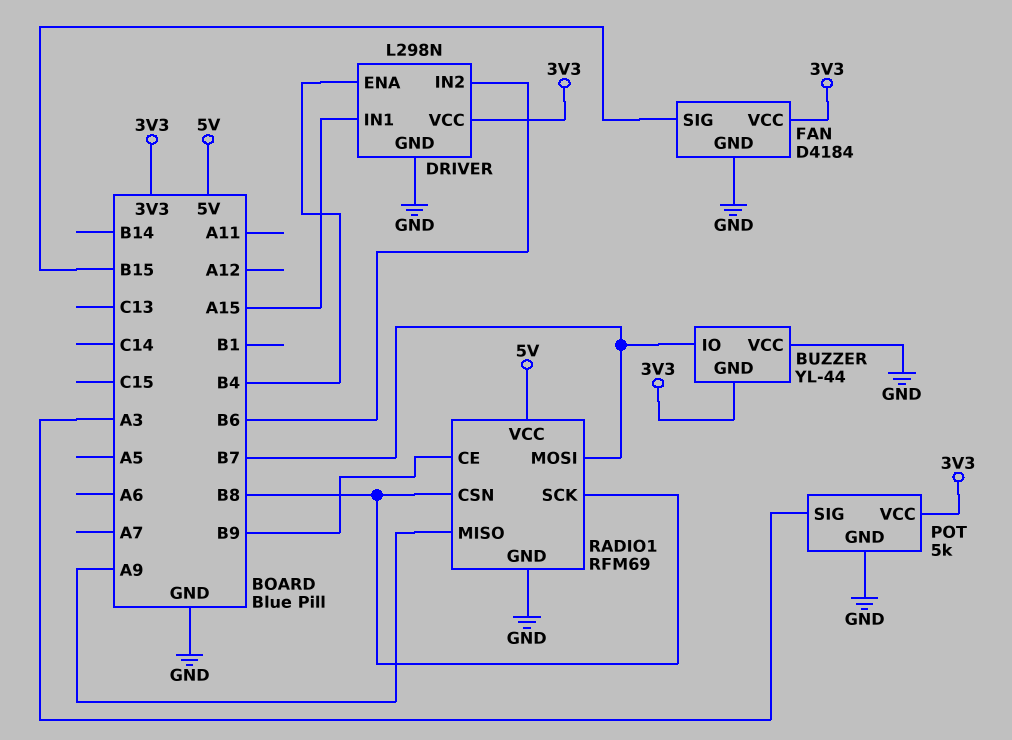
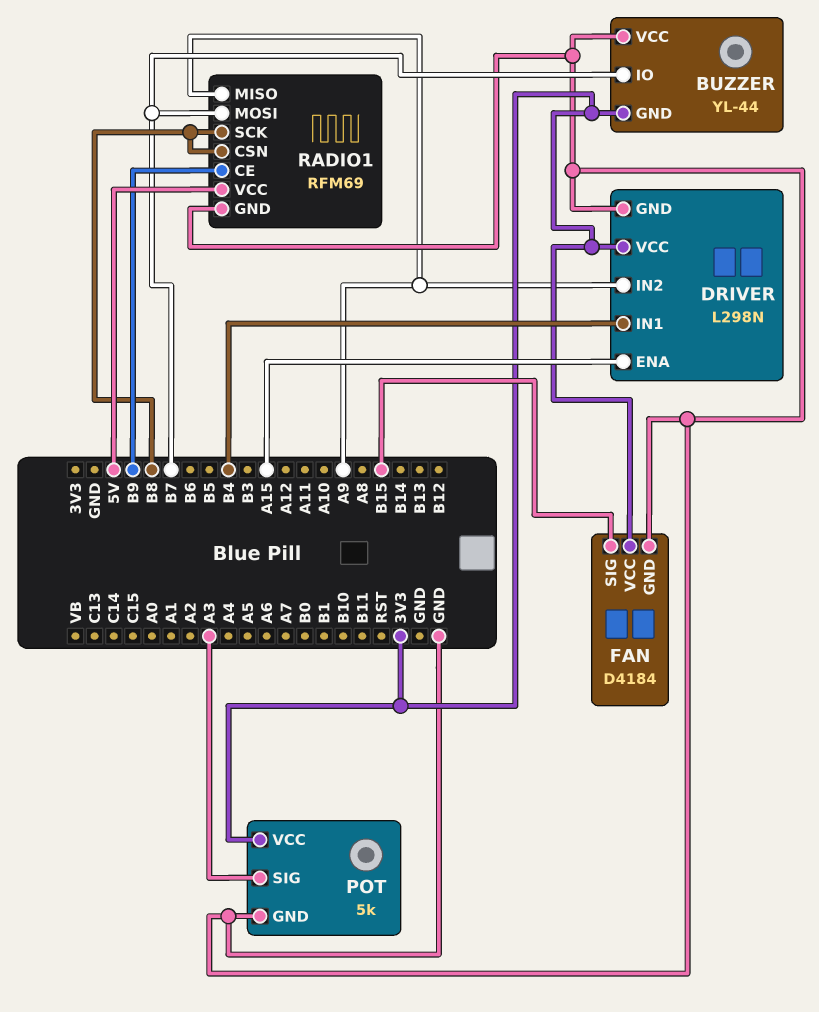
DRIVER pin ENA: B4 -> A15
DRIVER pin IN1: A15 -> B4
DRIVER pin IN2: B6 -> A9

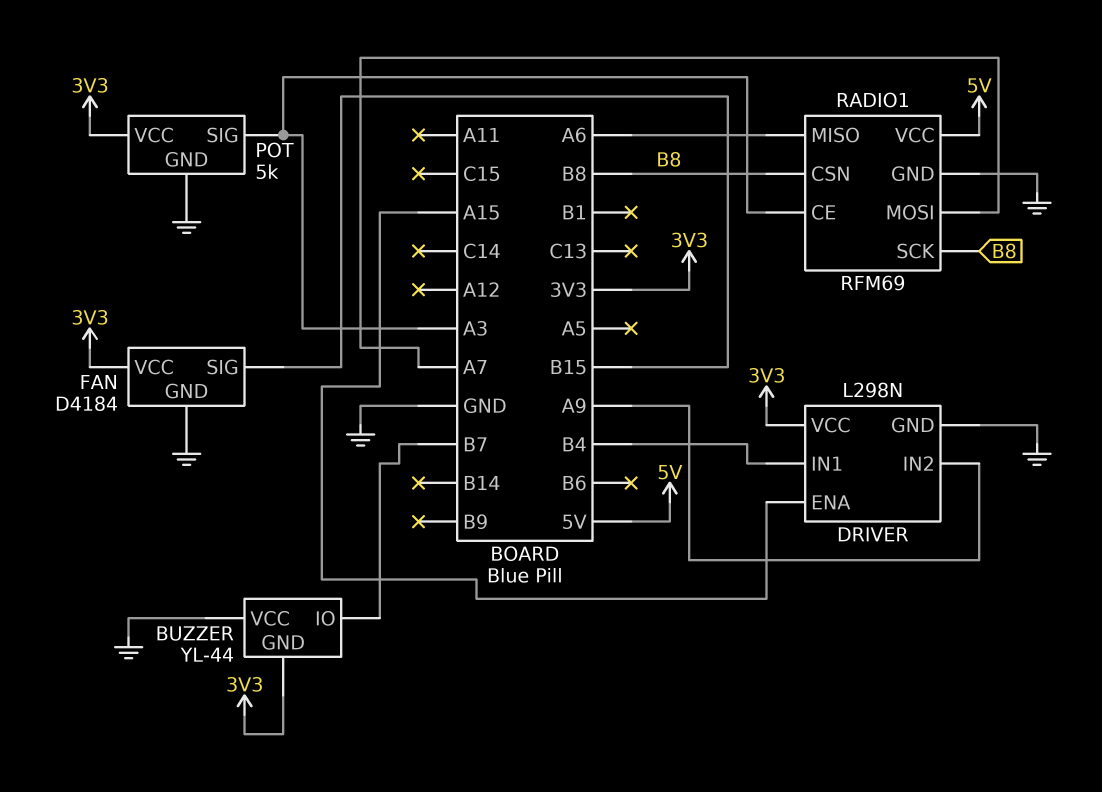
RADIO1 pin CE: B9 -> A3
RADIO1 pin MISO: A9 -> A6
RADIO1 pin MOSI: B7 -> A7

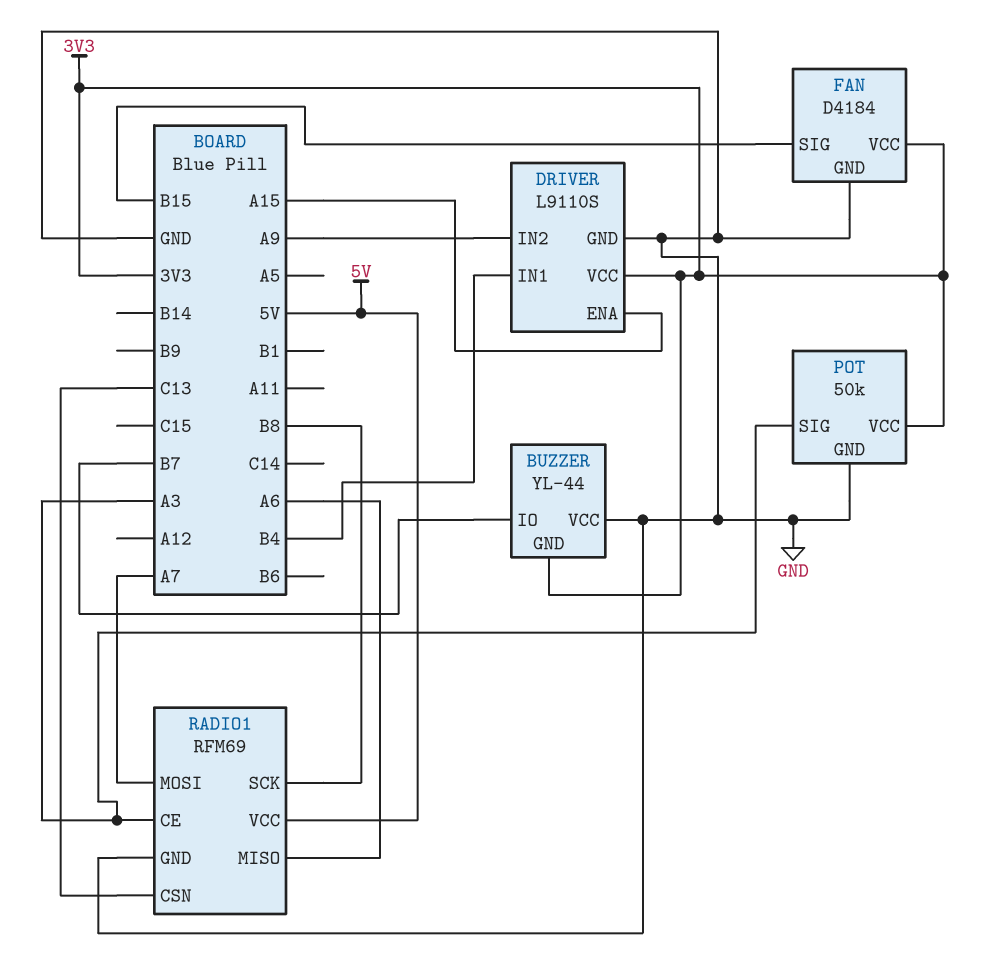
DRIVER: L298N -> L9110S
POT: 5k -> 50k
RADIO1 pin CSN: B8 -> C13

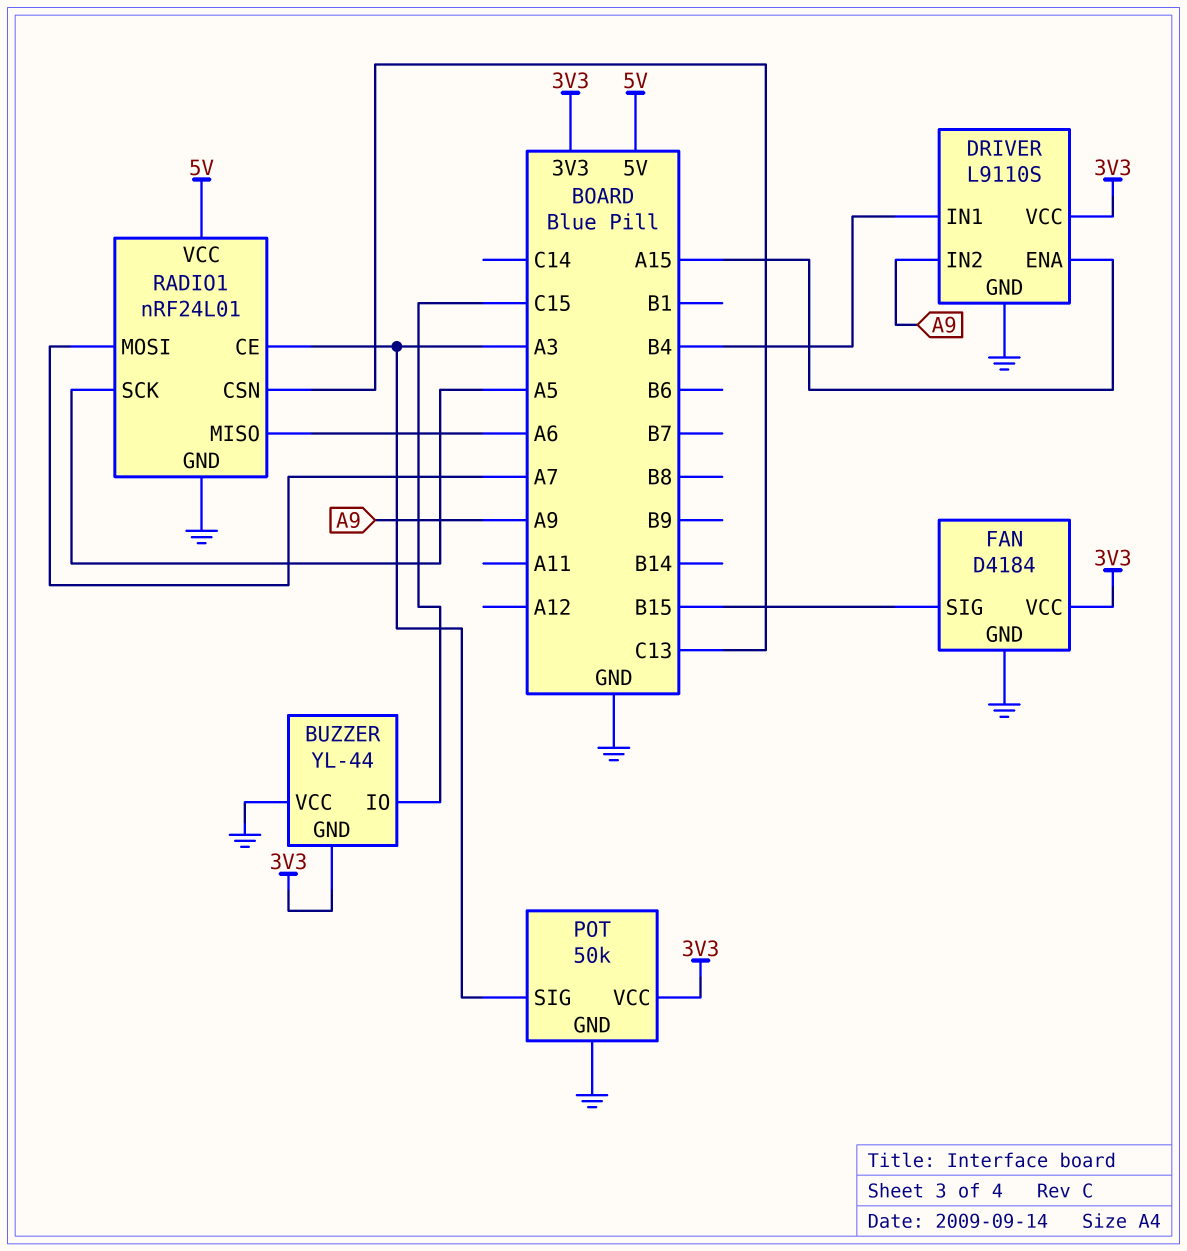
BUZZER pin IO: B7 -> C15
RADIO1: RFM69 -> nRF24L01
RADIO1 pin SCK: B8 -> A5

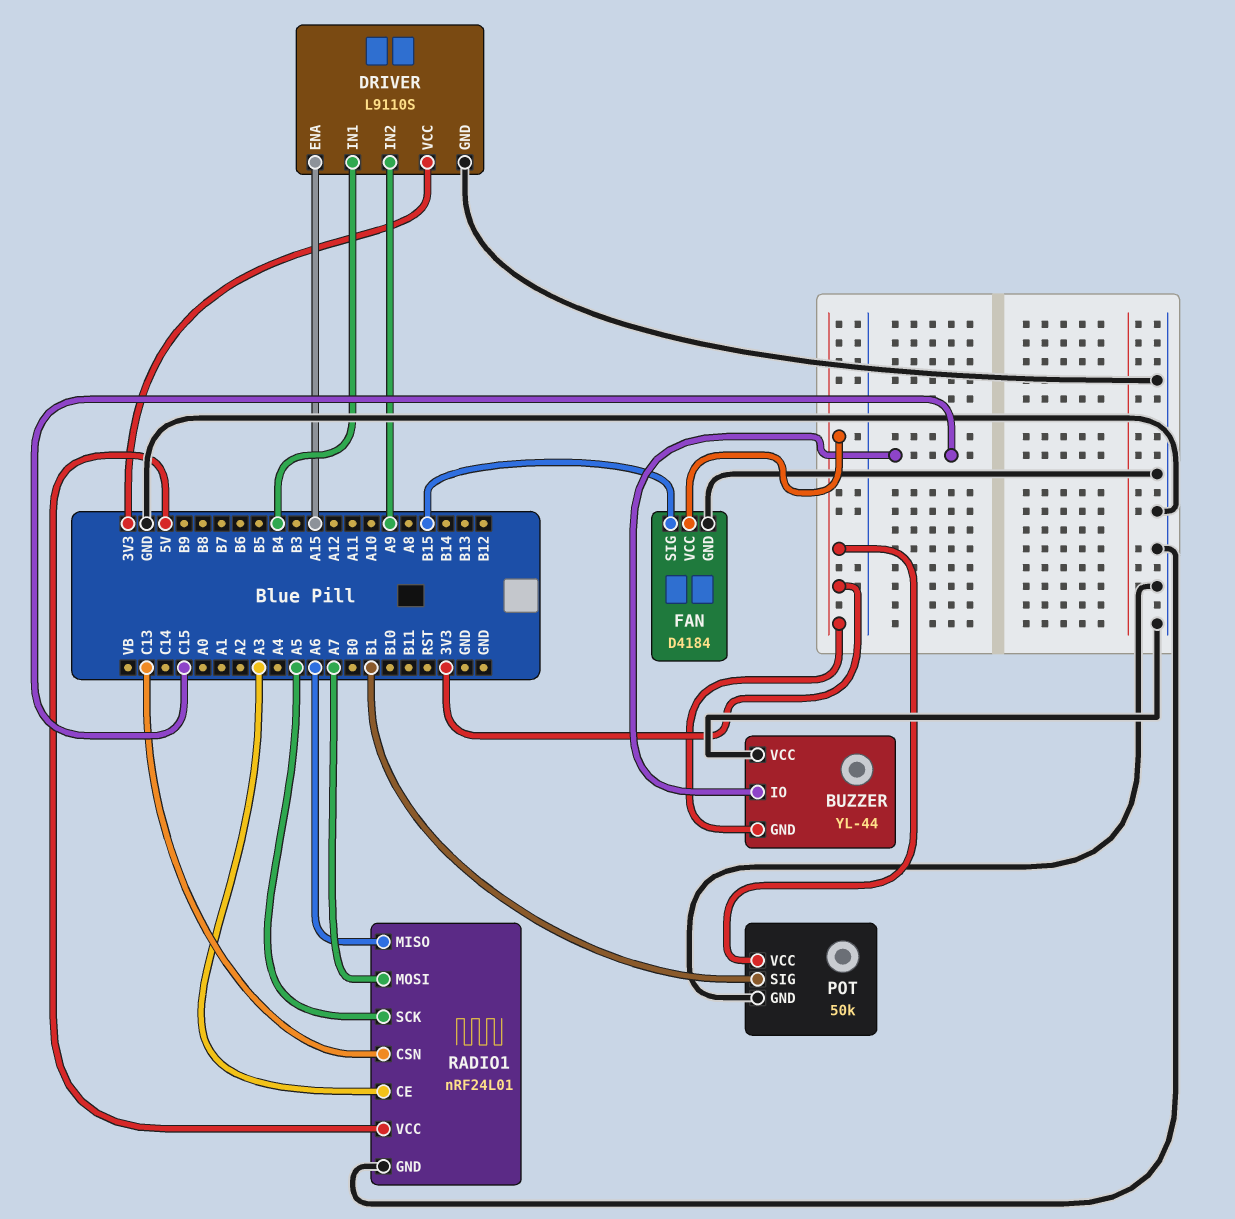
POT pin SIG: A3 -> B1

